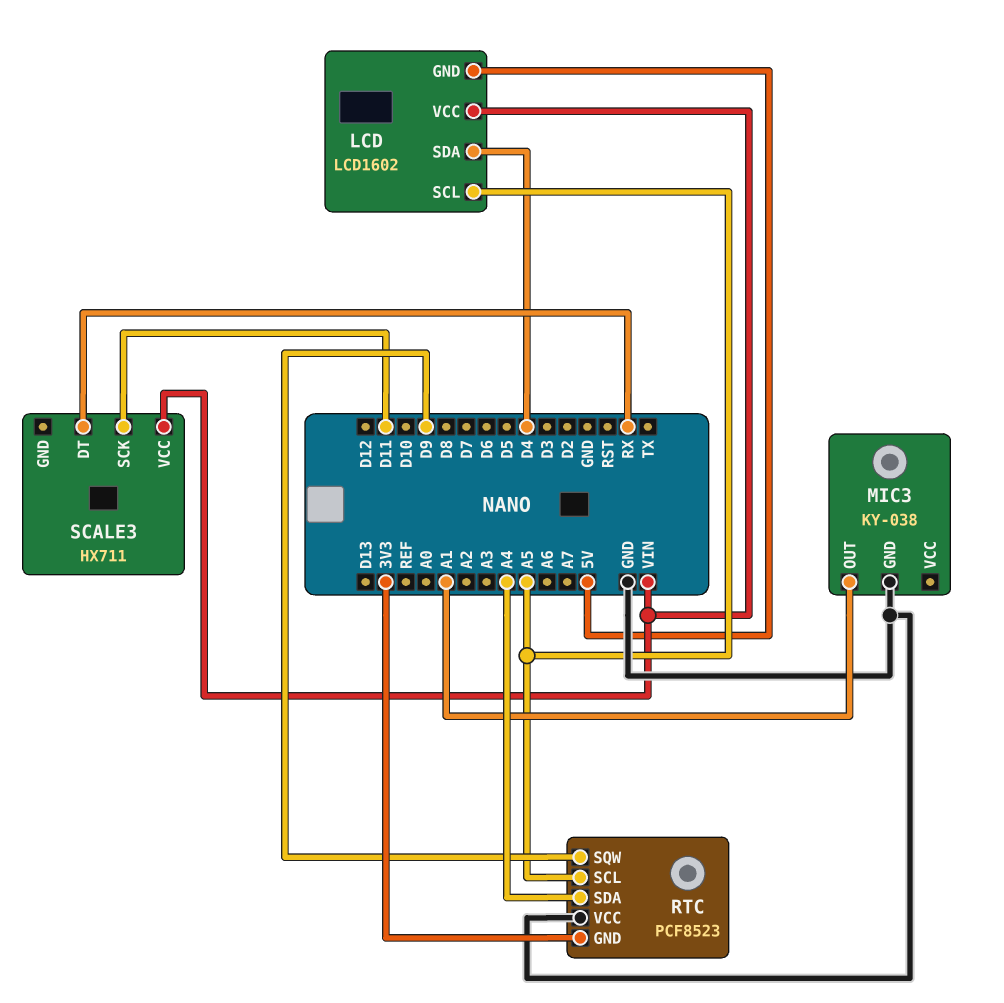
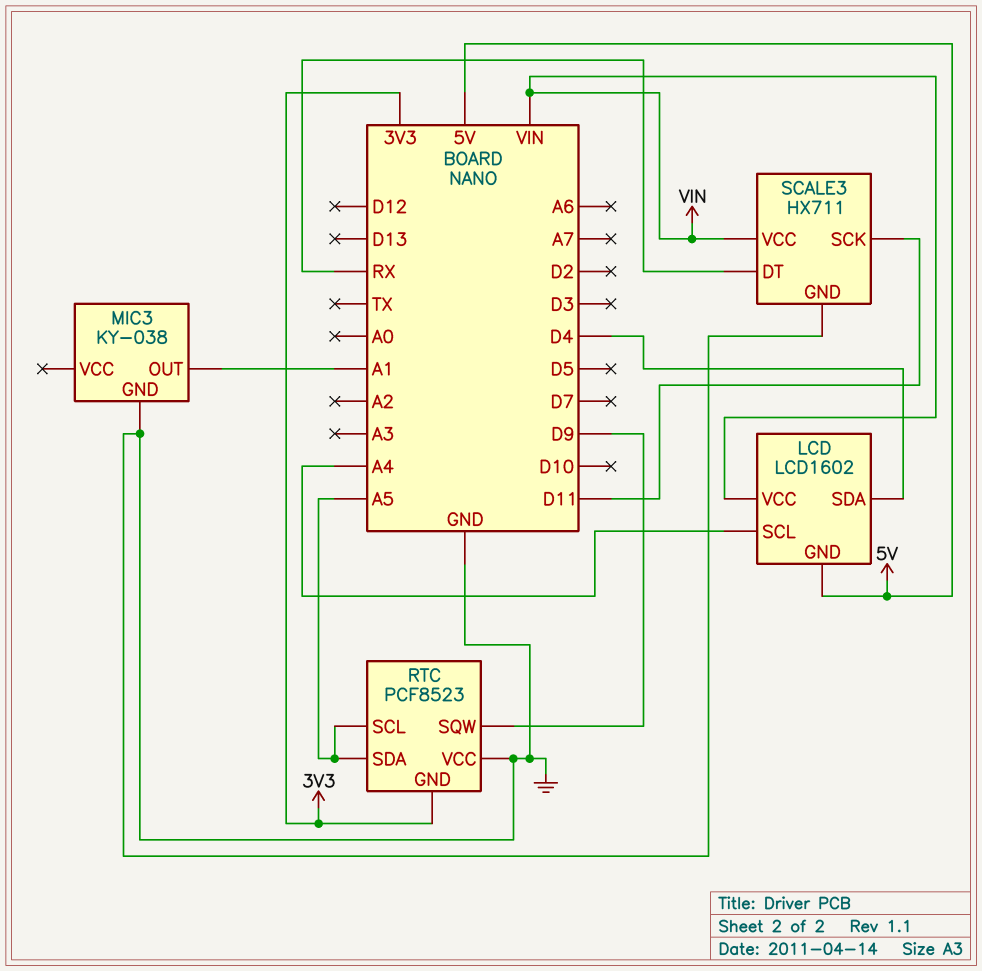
LCD pin SCL: A5 -> A4
RTC pin SDA: A4 -> A5
SCALE3 pin GND: none -> GND

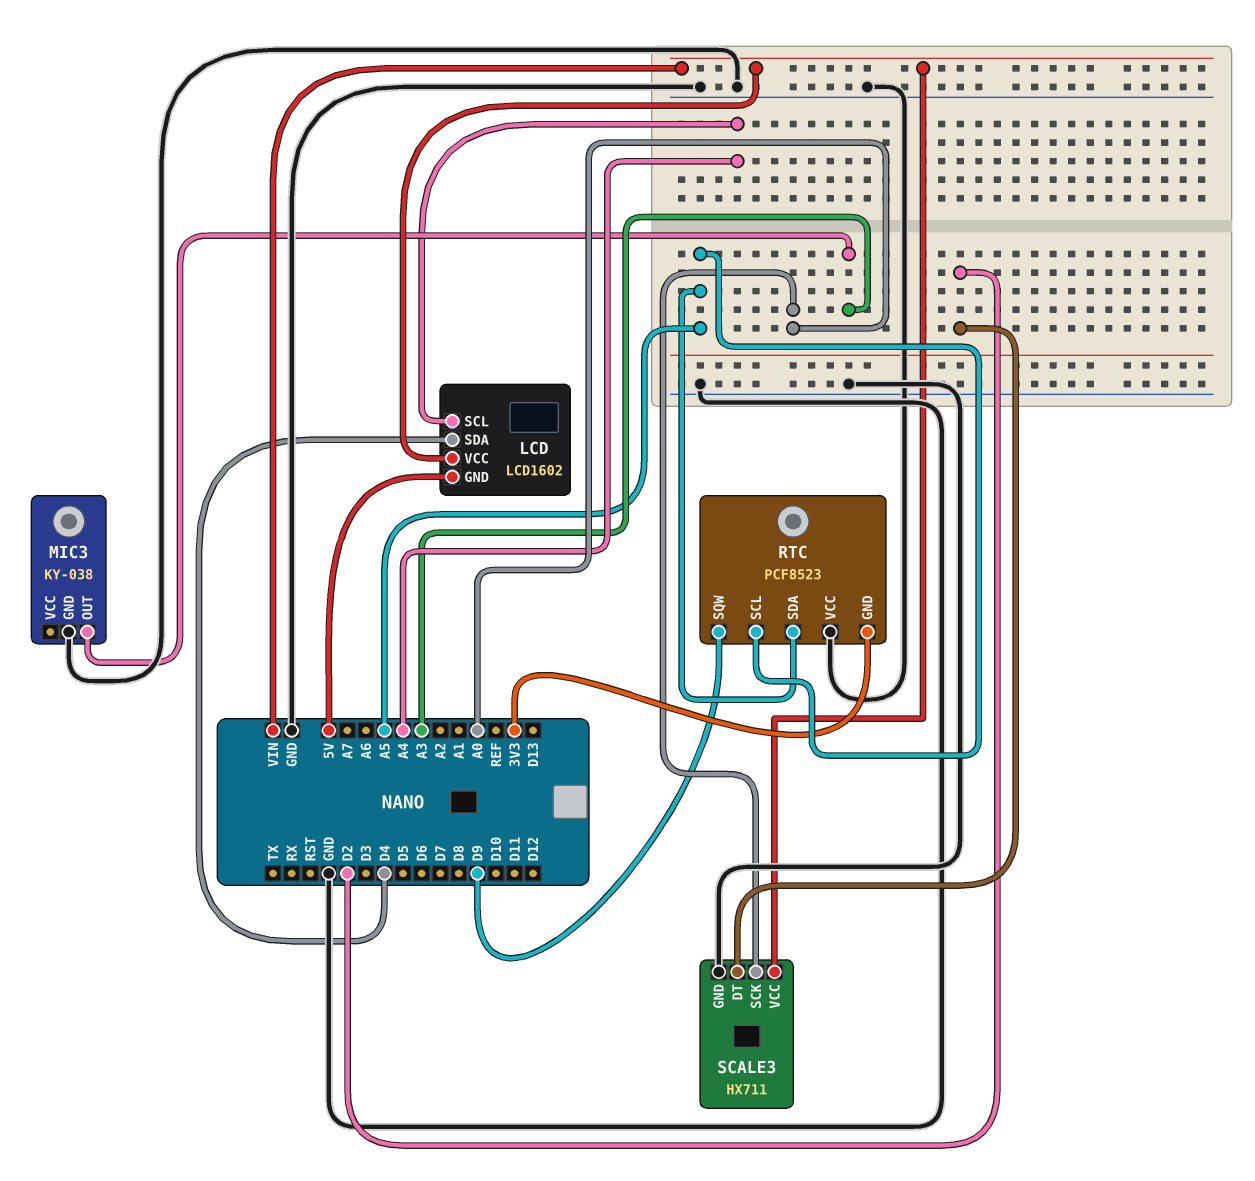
MIC3 pin OUT: A1 -> A3
SCALE3 pin DT: RX -> D2
SCALE3 pin SCK: D11 -> A0

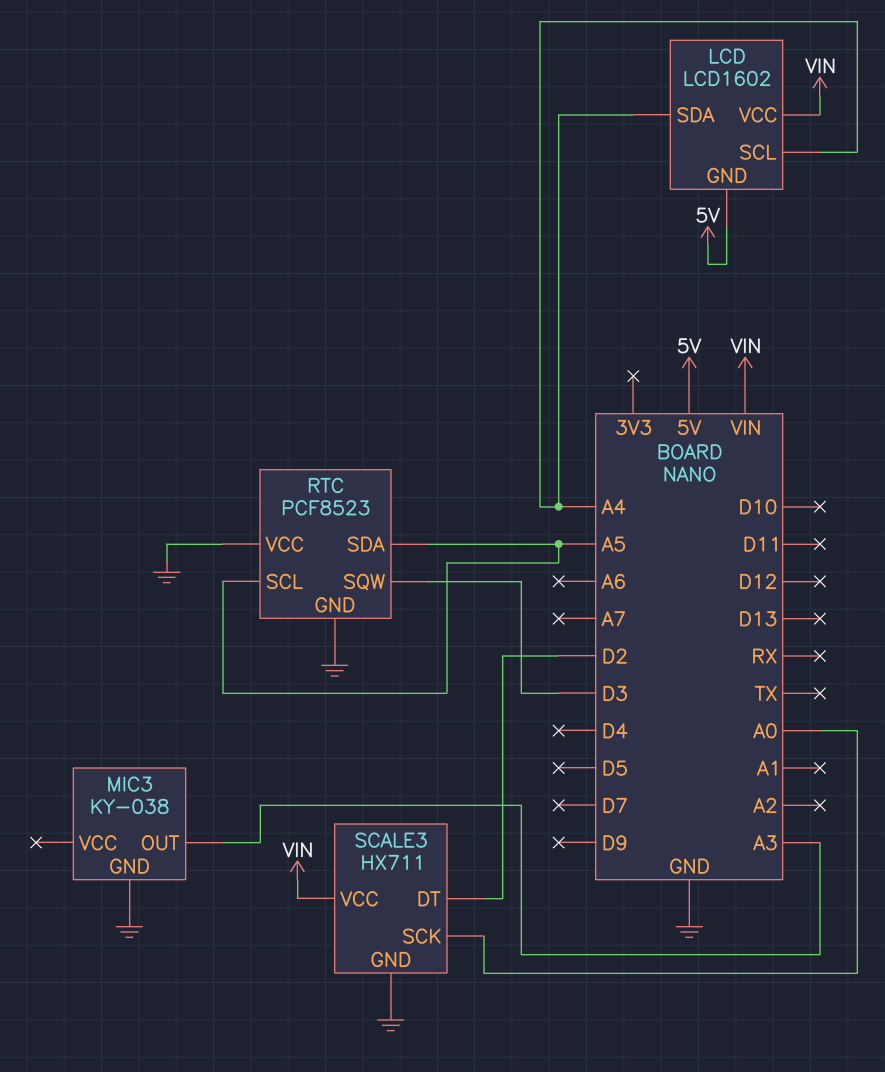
LCD pin SDA: D4 -> A4
RTC pin GND: 3V3 -> GND
RTC pin SQW: D9 -> D3

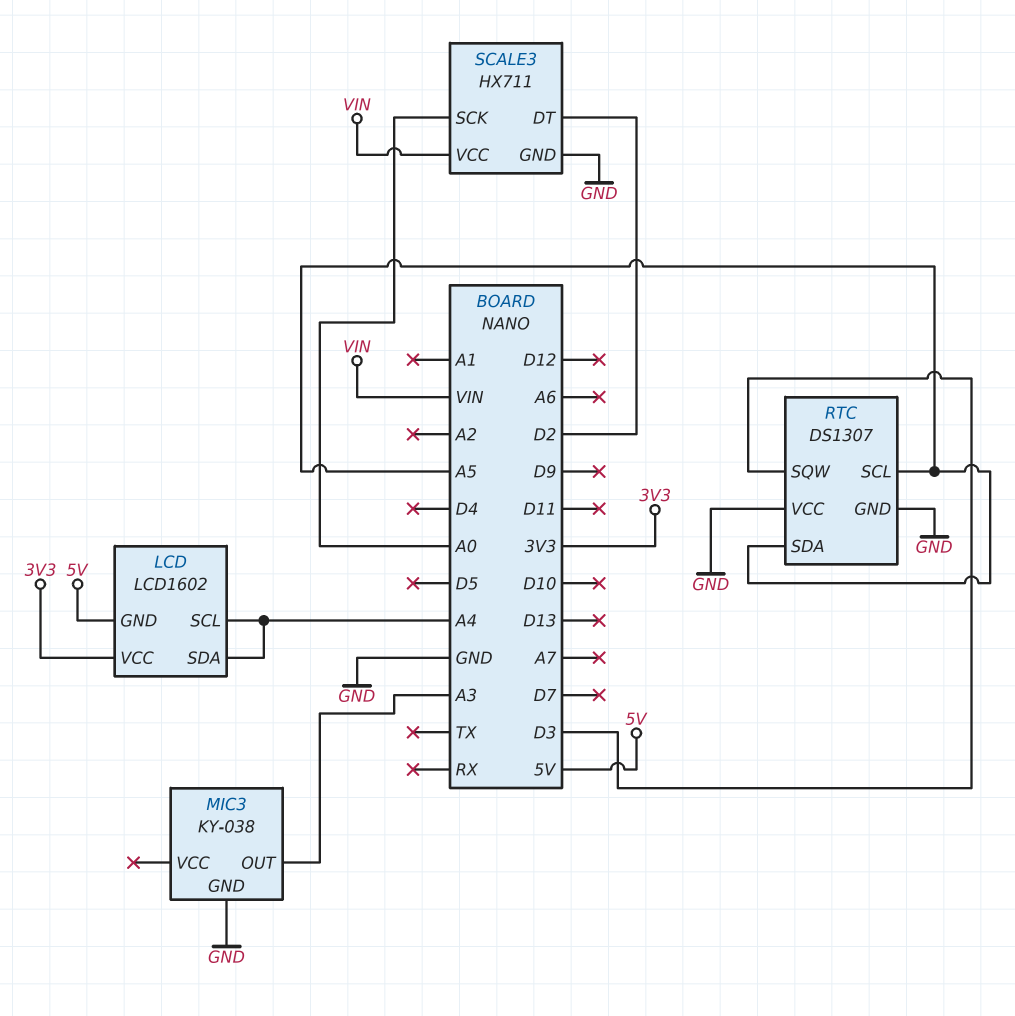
LCD pin VCC: VIN -> 3V3
RTC: PCF8523 -> DS1307

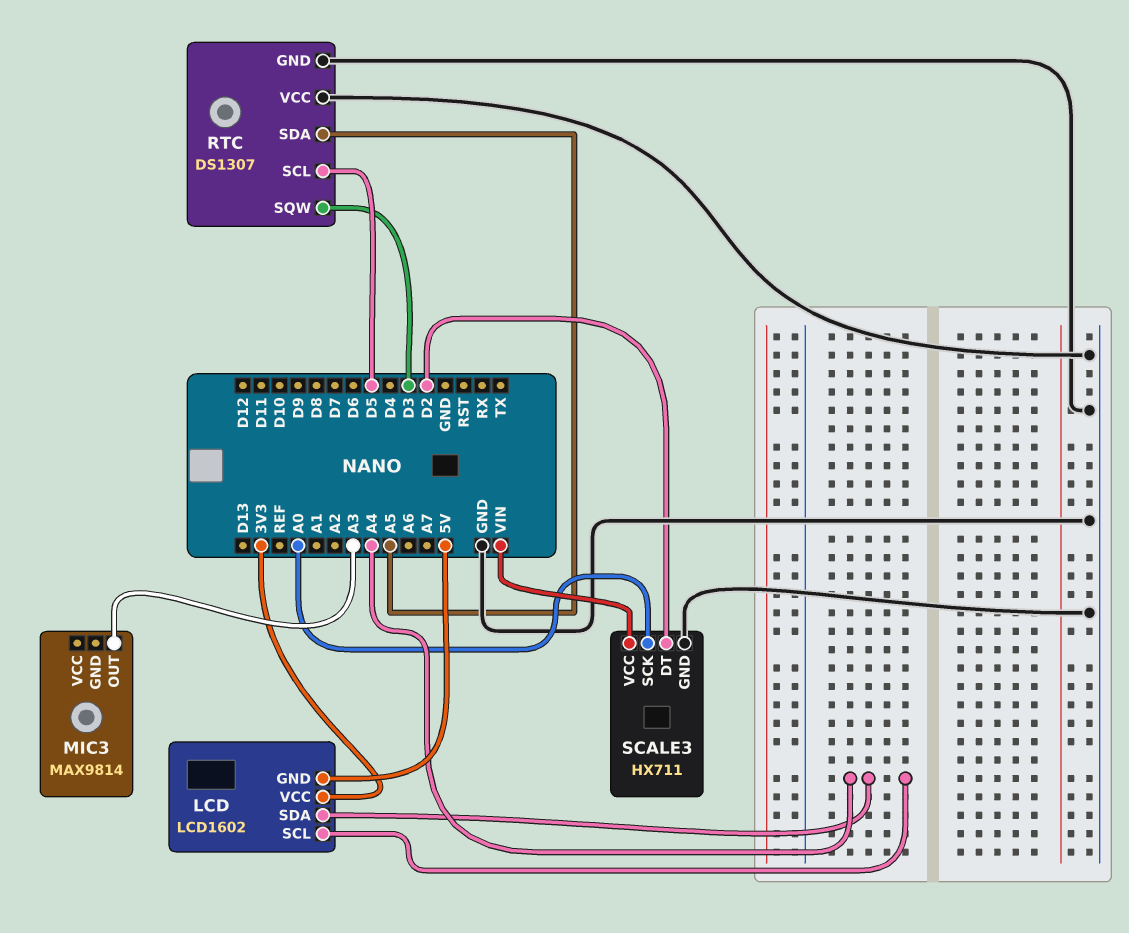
MIC3: KY-038 -> MAX9814
MIC3 pin GND: GND -> none
RTC pin SCL: A5 -> D5

